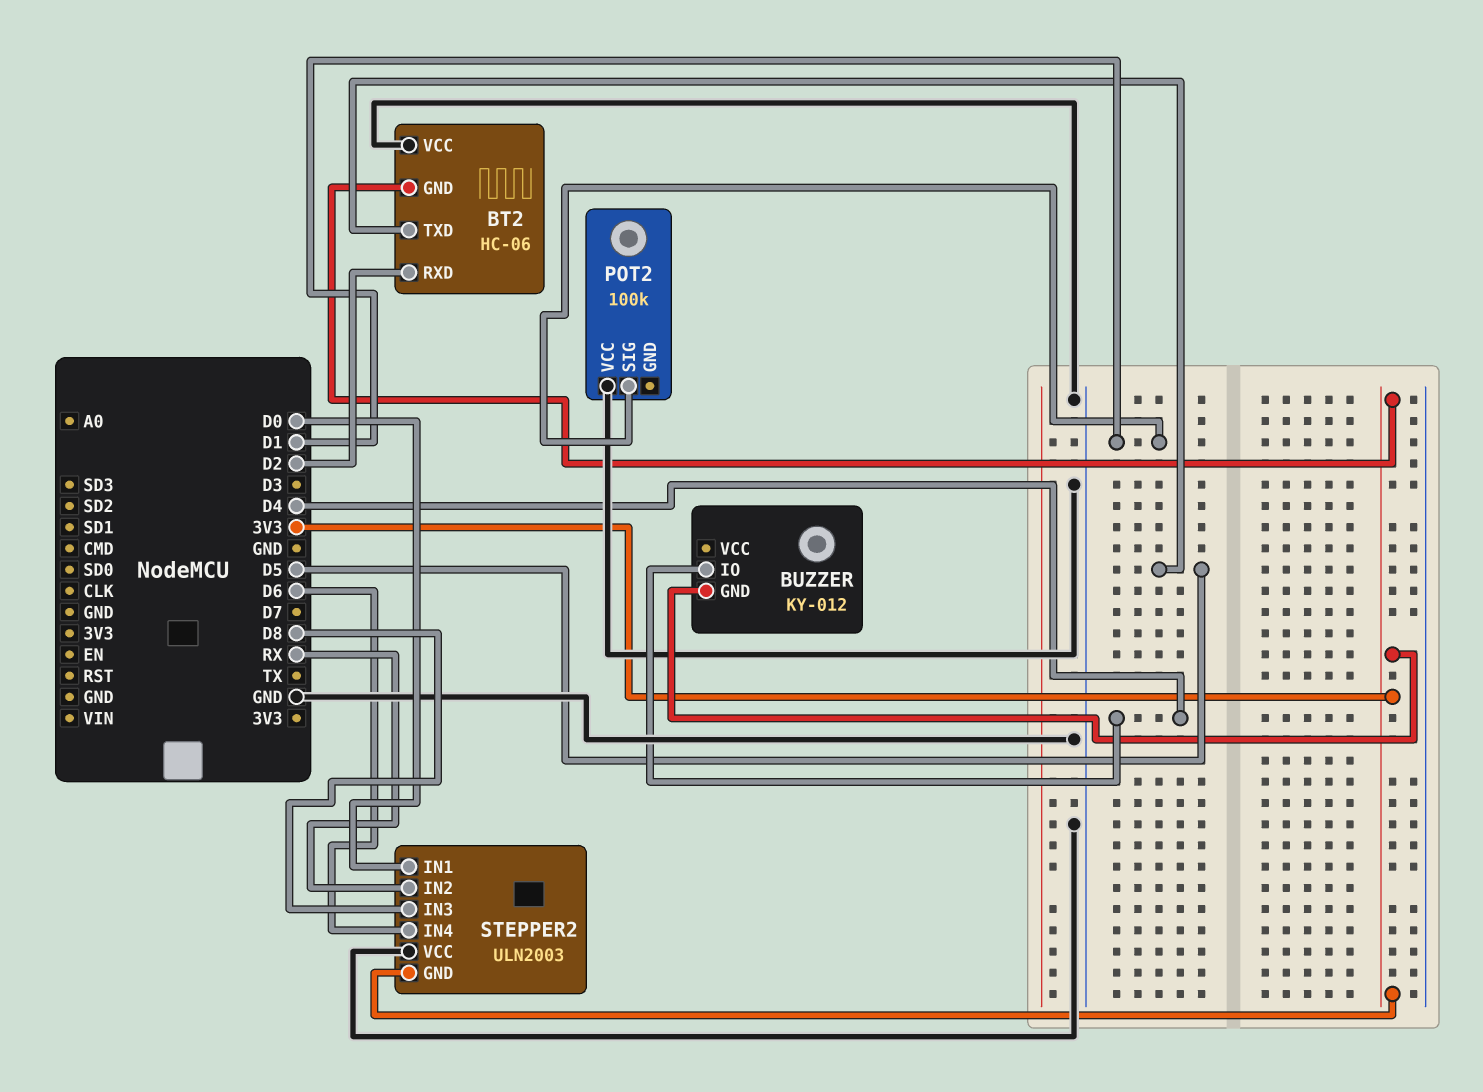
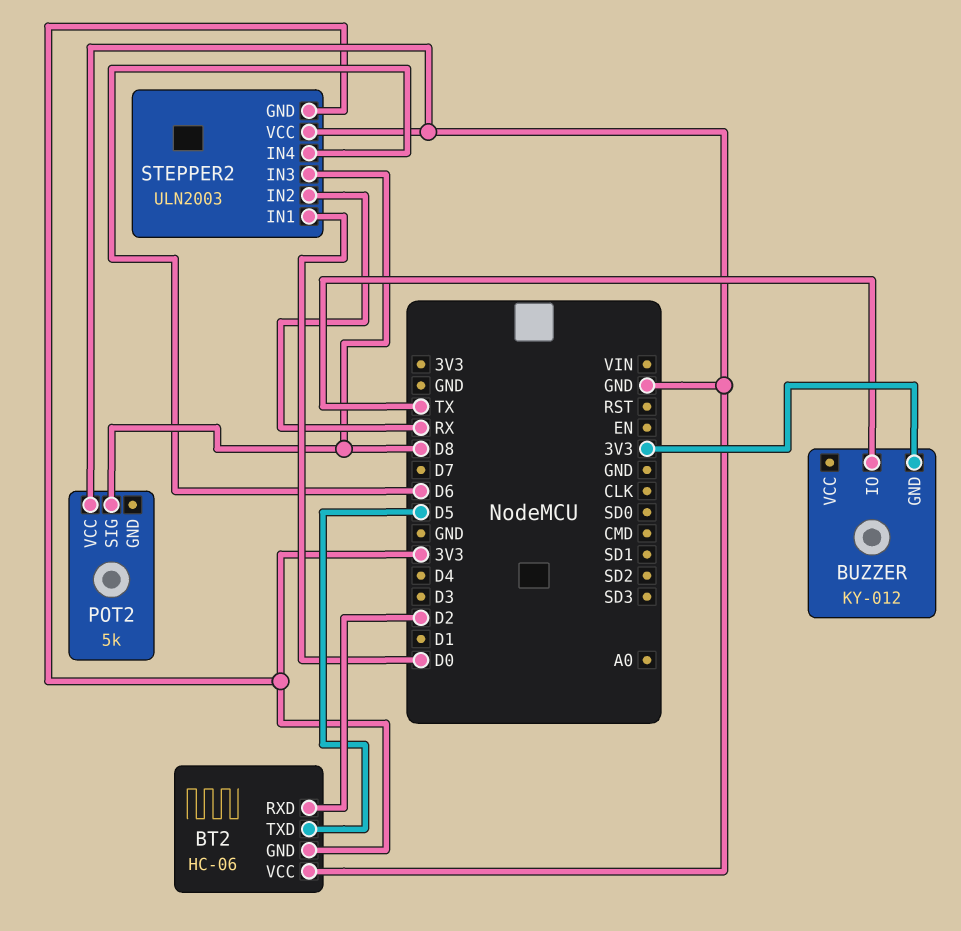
BUZZER pin IO: D4 -> TX
POT2: 100k -> 5k
POT2 pin SIG: D1 -> D8

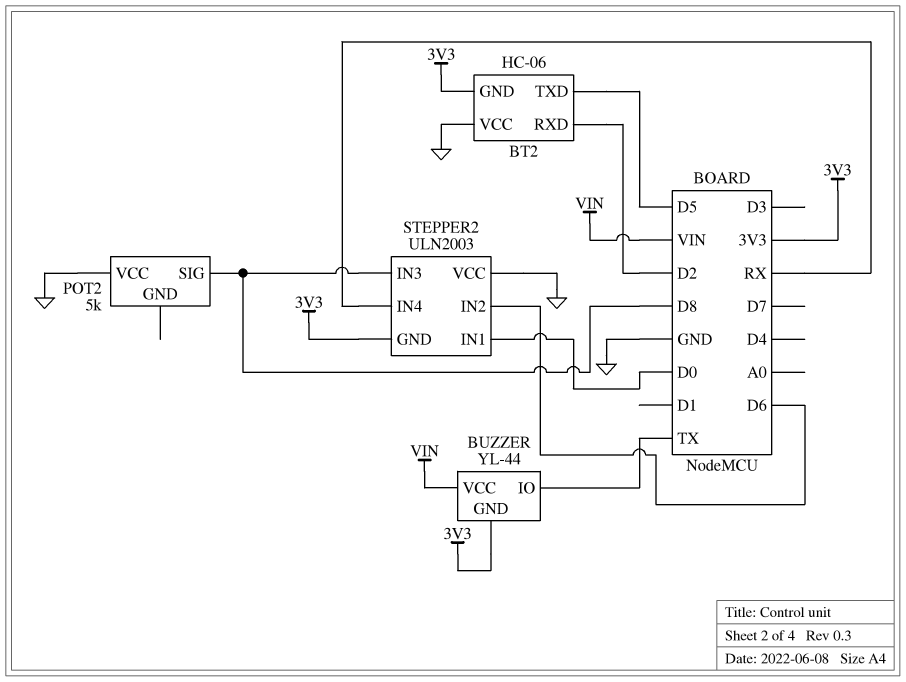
BUZZER: KY-012 -> YL-44
BUZZER pin VCC: none -> VIN
STEPPER2 pin IN2: RX -> D6
STEPPER2 pin IN4: D6 -> RX

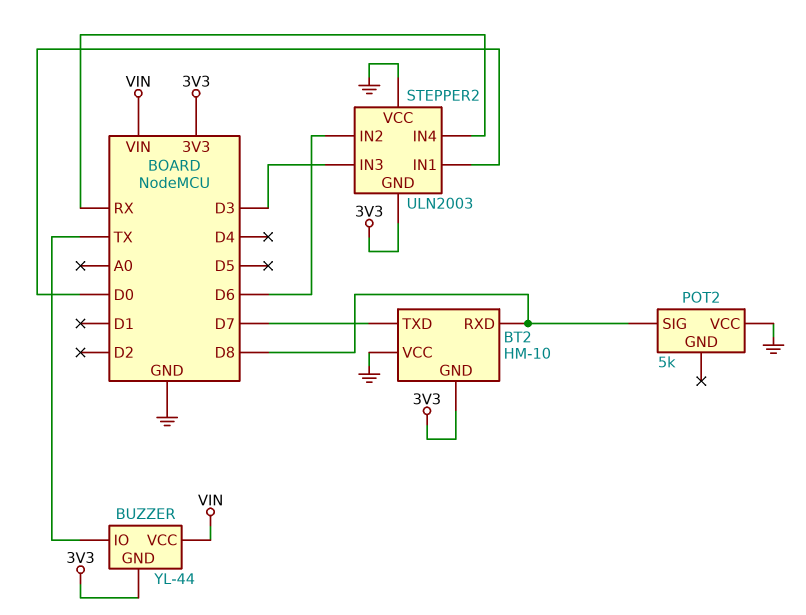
BT2: HC-06 -> HM-10
BT2 pin RXD: D2 -> D8
BT2 pin TXD: D5 -> D7
STEPPER2 pin IN3: D8 -> D3

